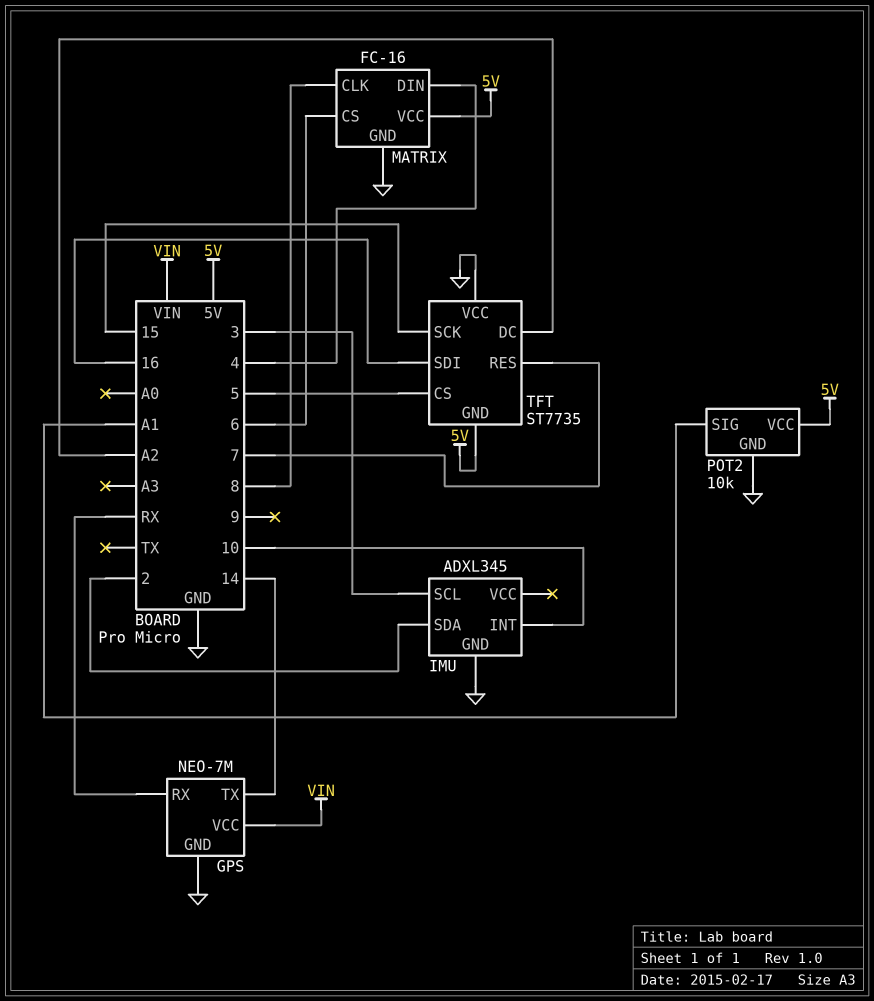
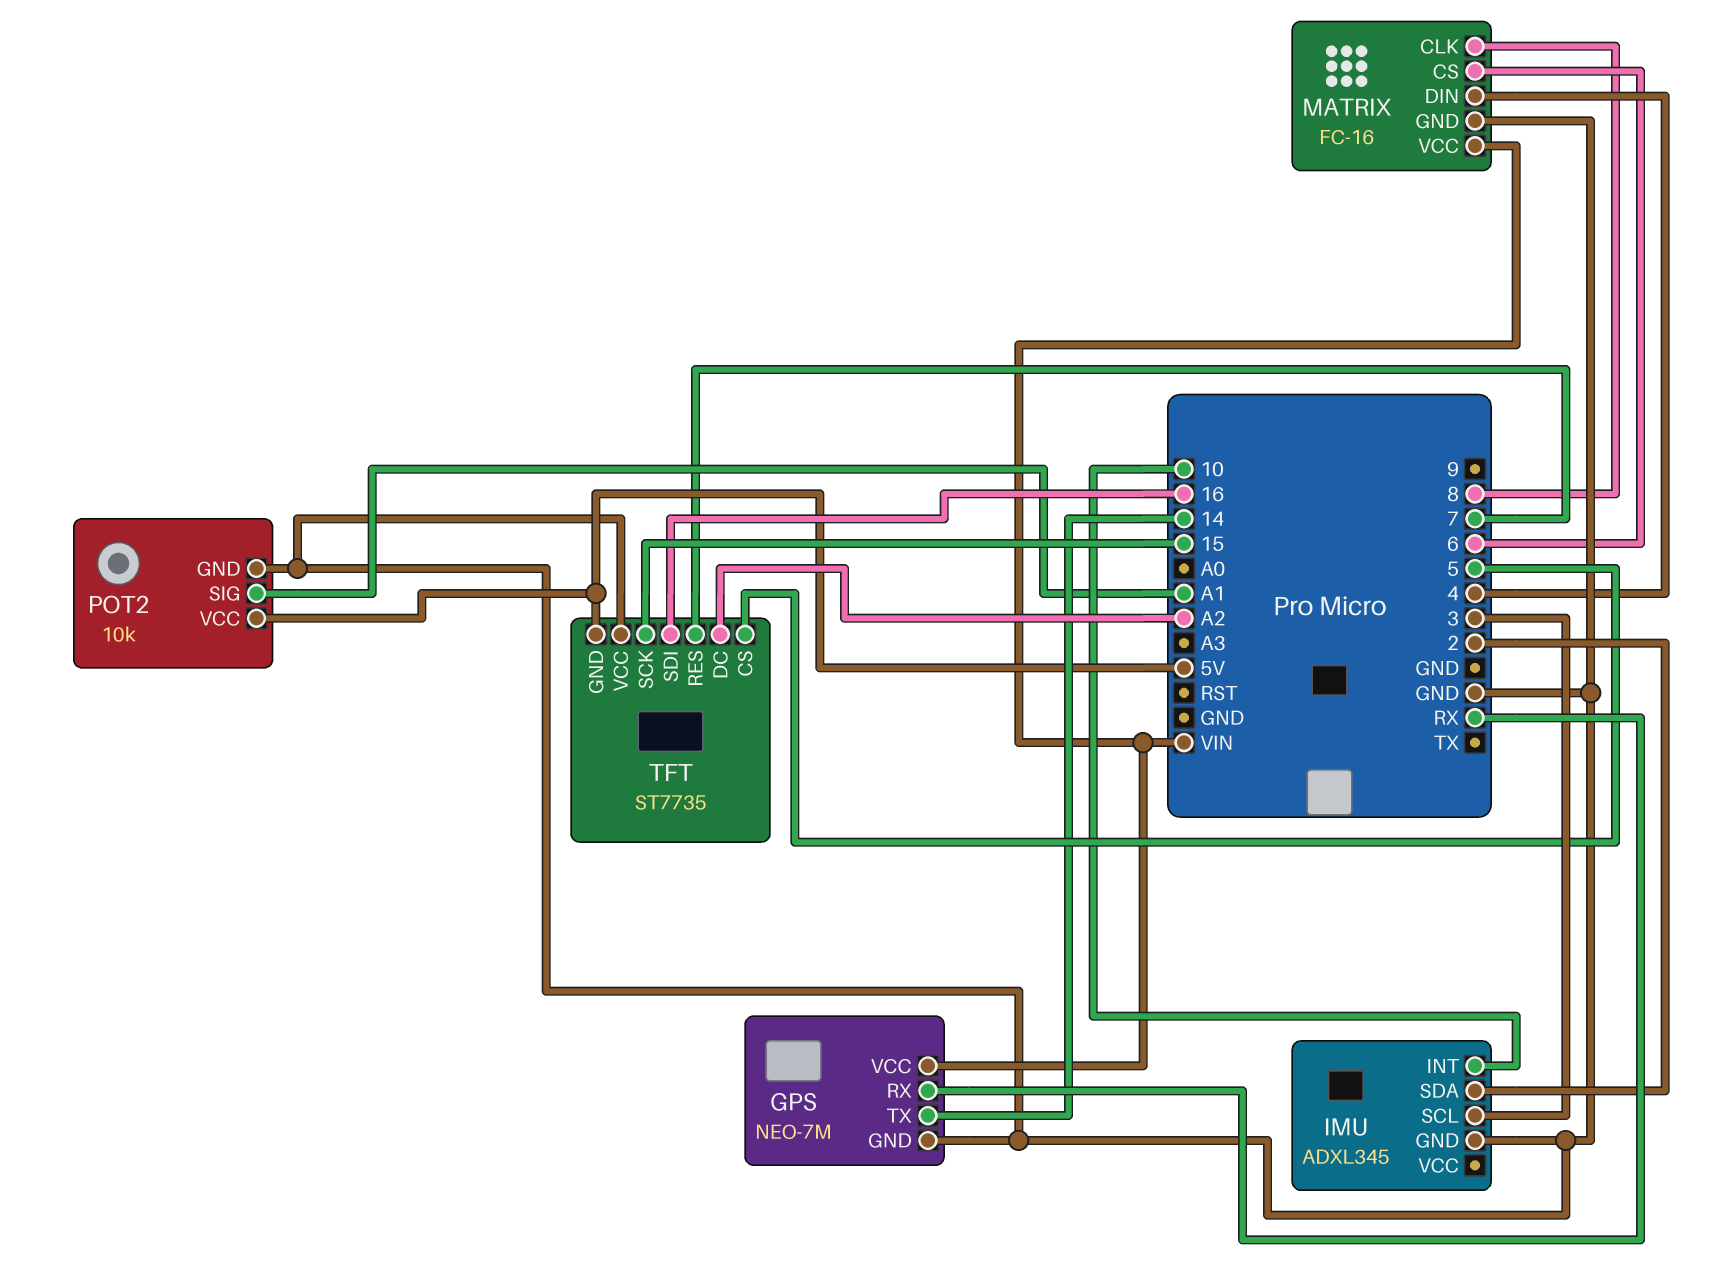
MATRIX pin VCC: 5V -> VIN

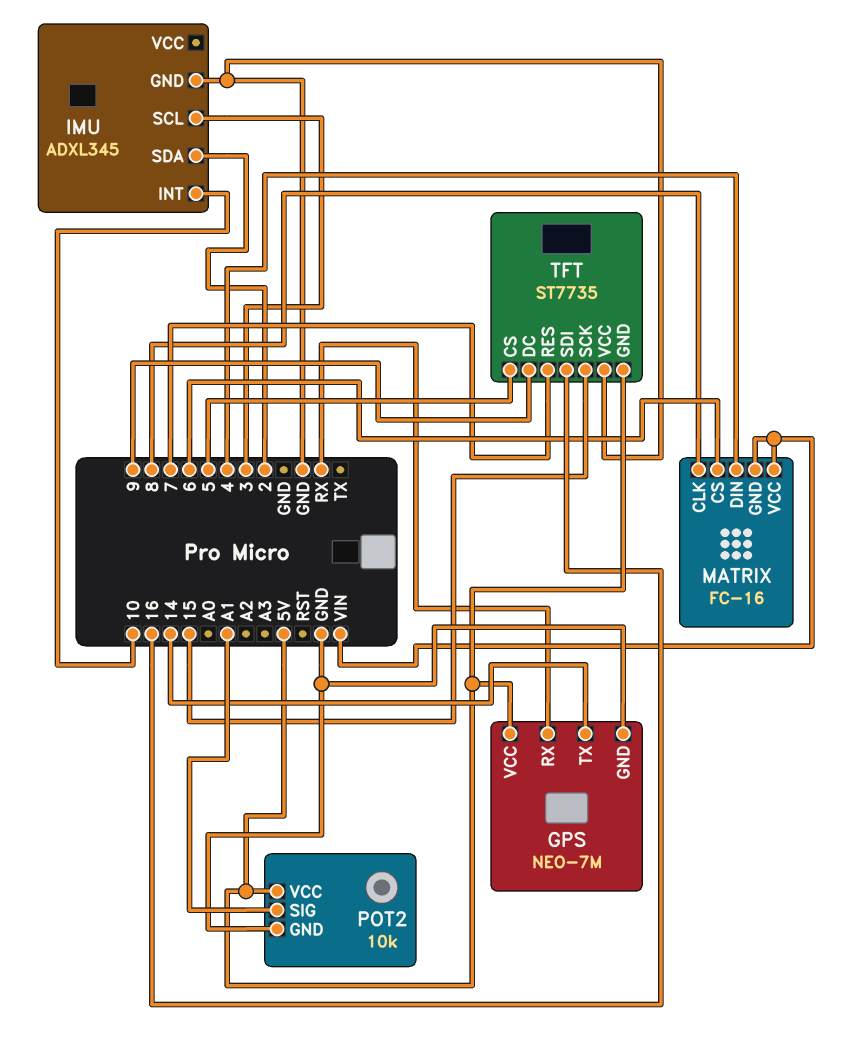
GPS pin VCC: VIN -> 5V
MATRIX pin GND: GND -> VIN
TFT pin DC: A2 -> 9

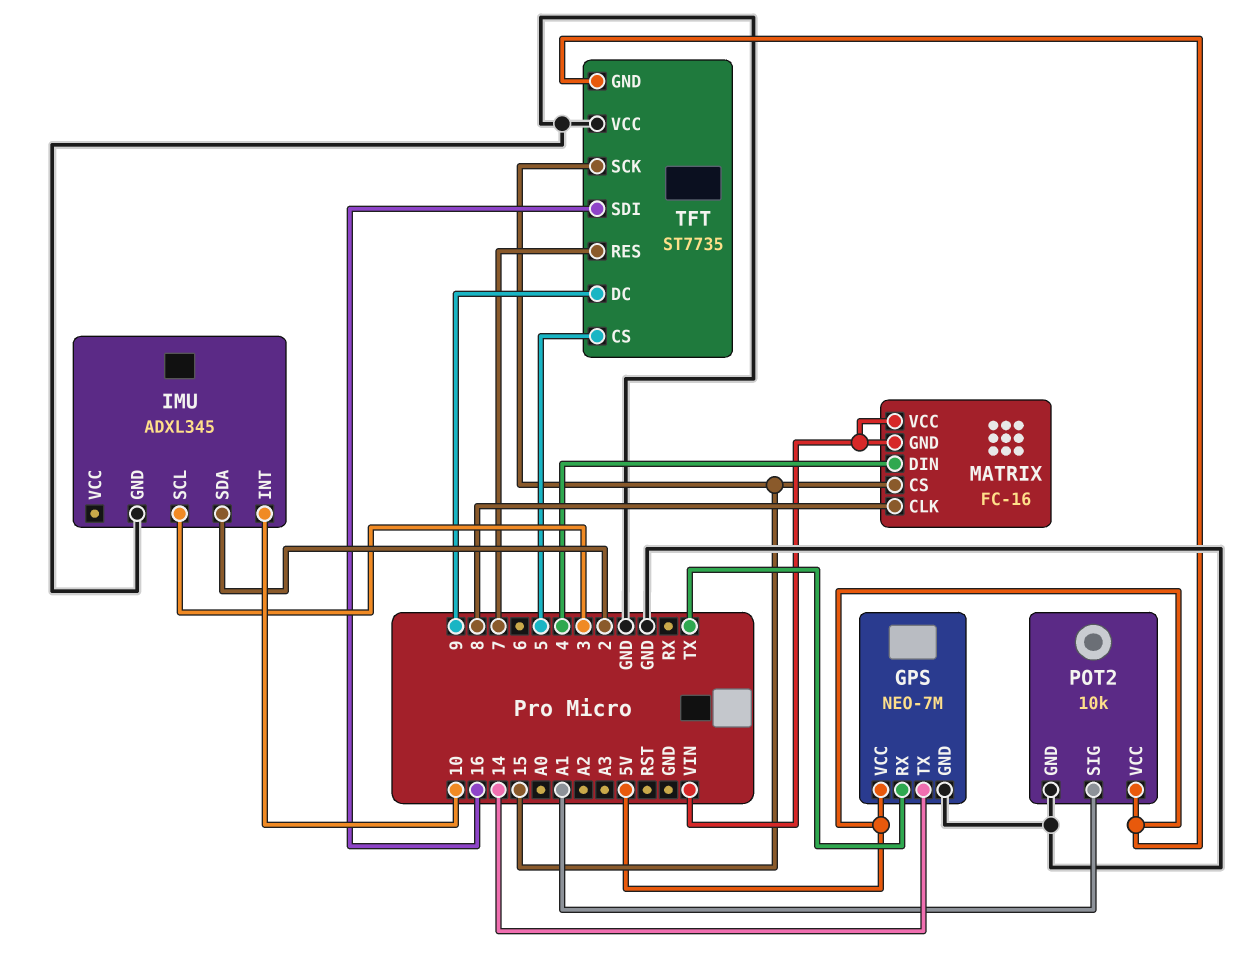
GPS pin RX: RX -> TX
MATRIX pin CS: 6 -> 15

